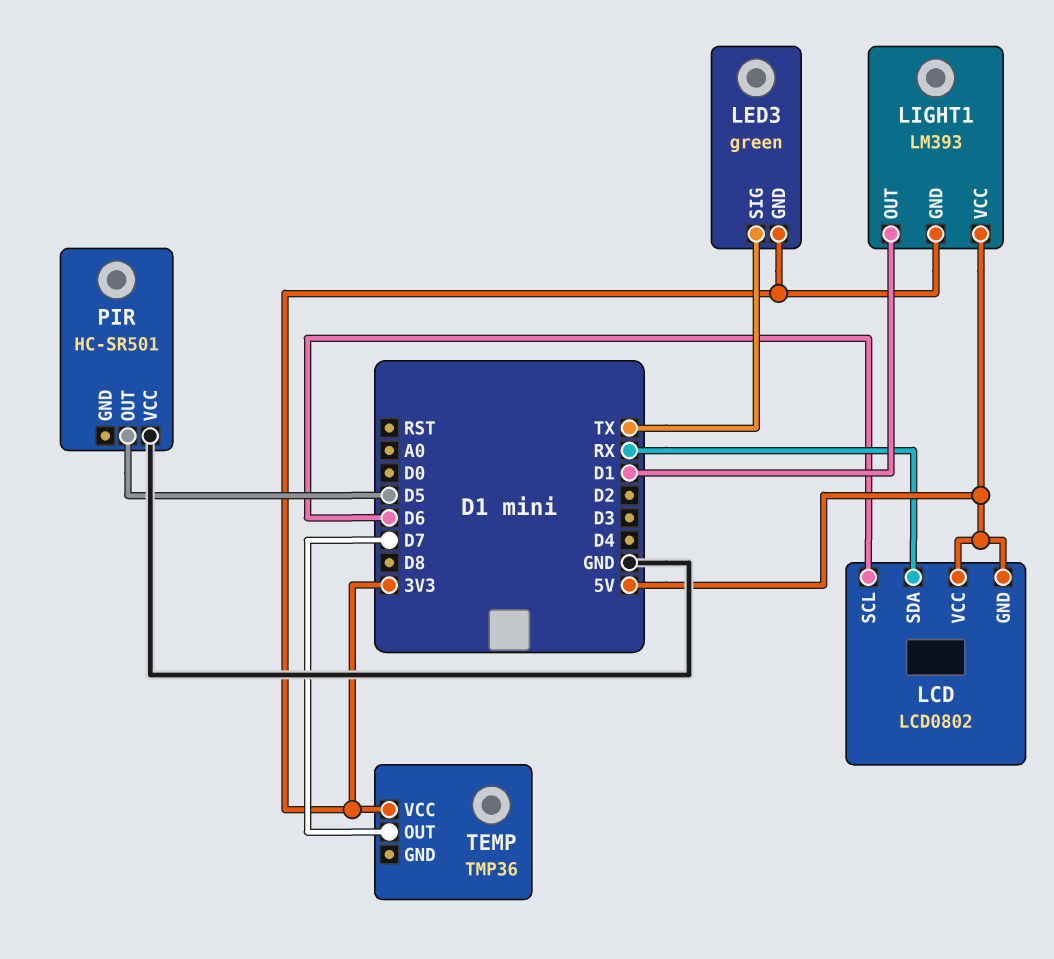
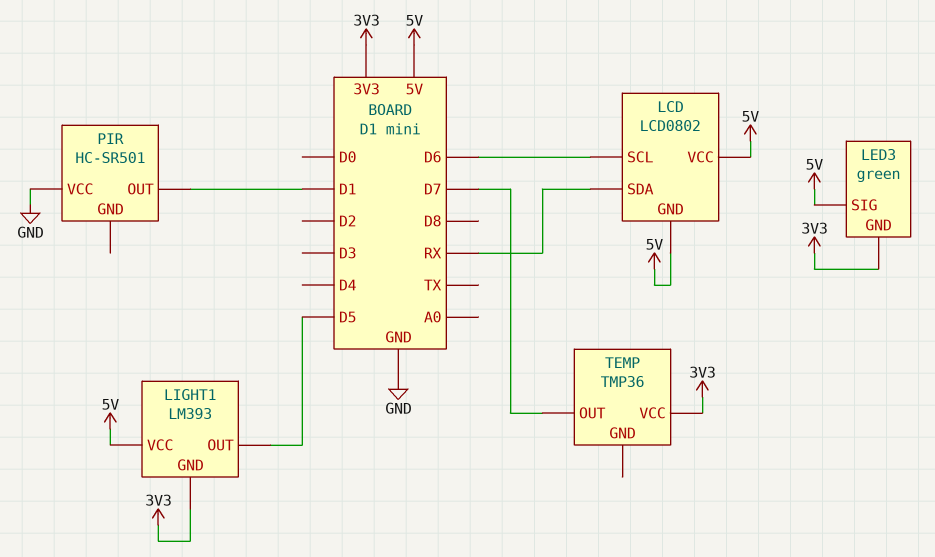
LED3 pin SIG: TX -> 5V
LIGHT1 pin OUT: D1 -> D5
PIR pin OUT: D5 -> D1

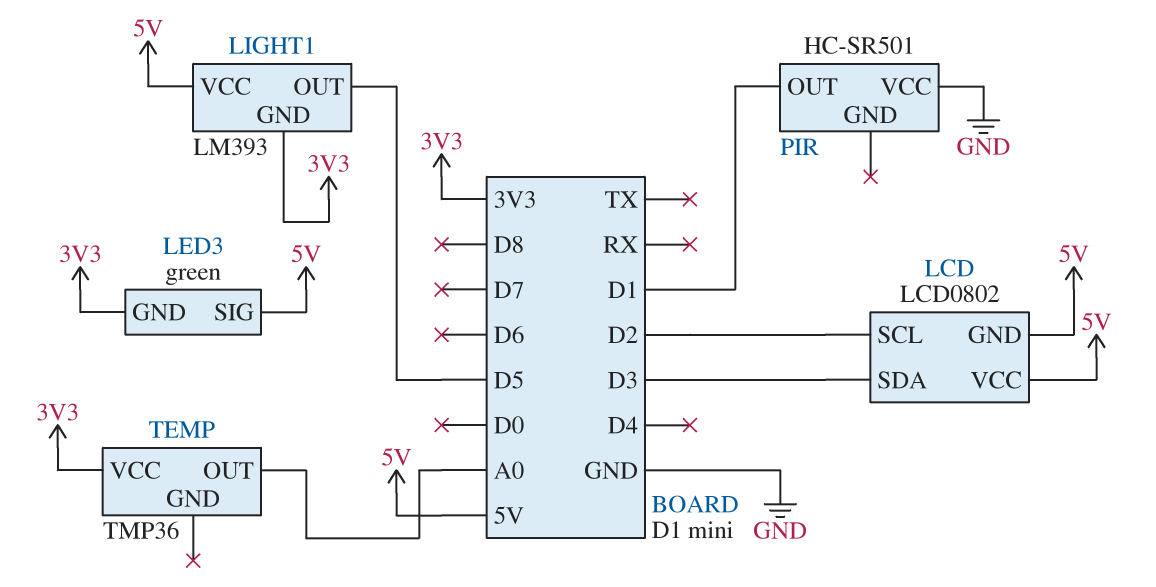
LCD pin SCL: D6 -> D2
LCD pin SDA: RX -> D3
TEMP pin OUT: D7 -> A0

